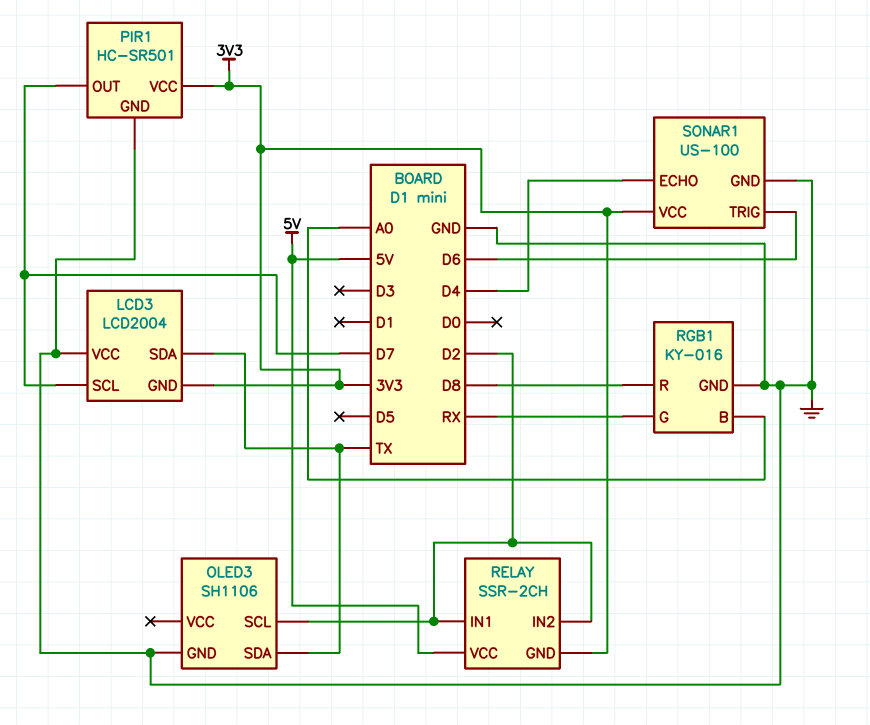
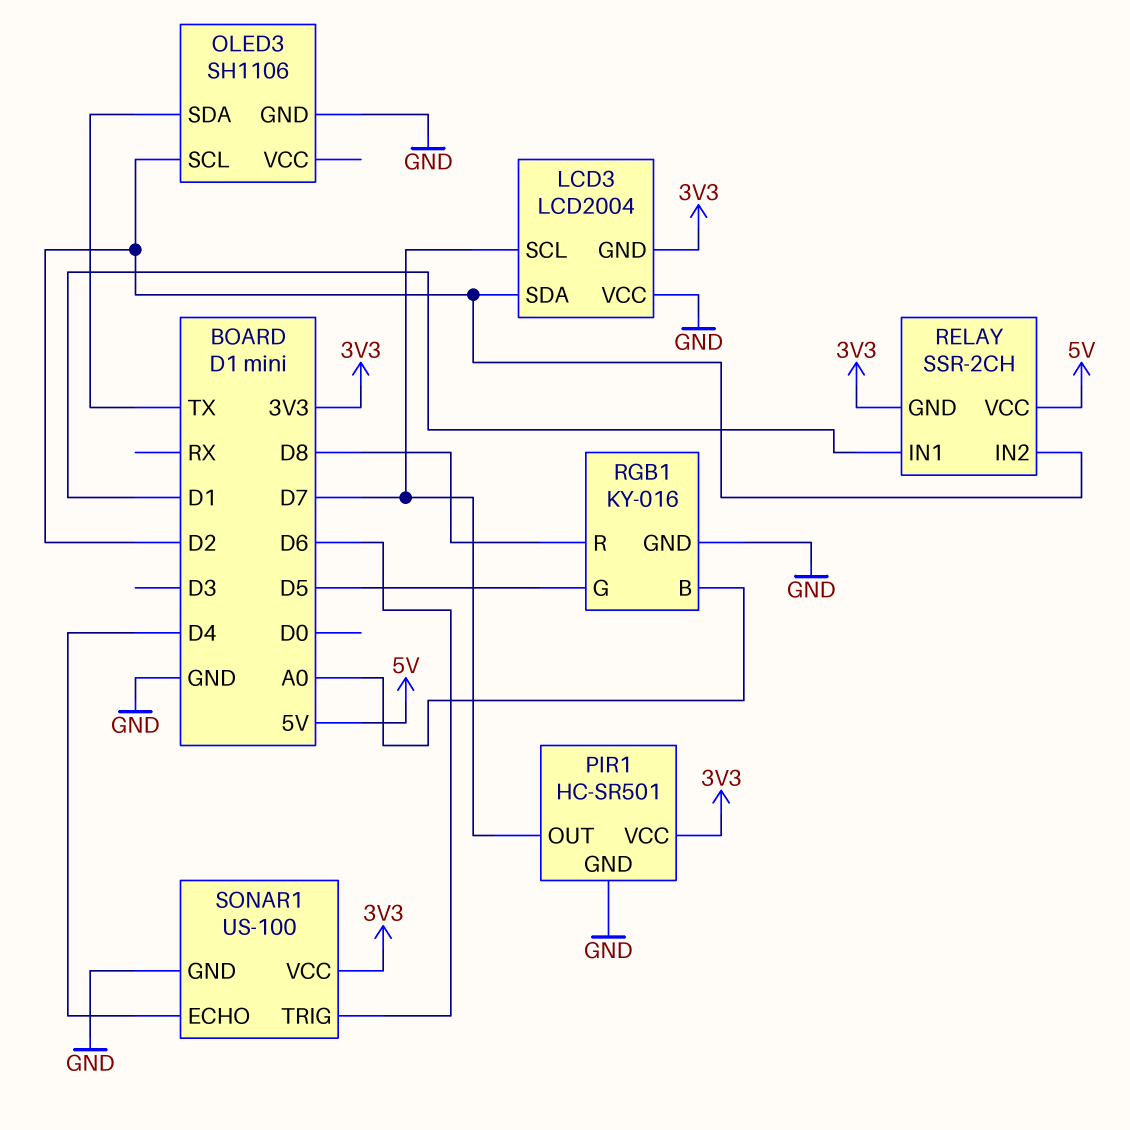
LCD3 pin SDA: TX -> D2
RELAY pin IN1: D2 -> D1
RGB1 pin G: RX -> D5

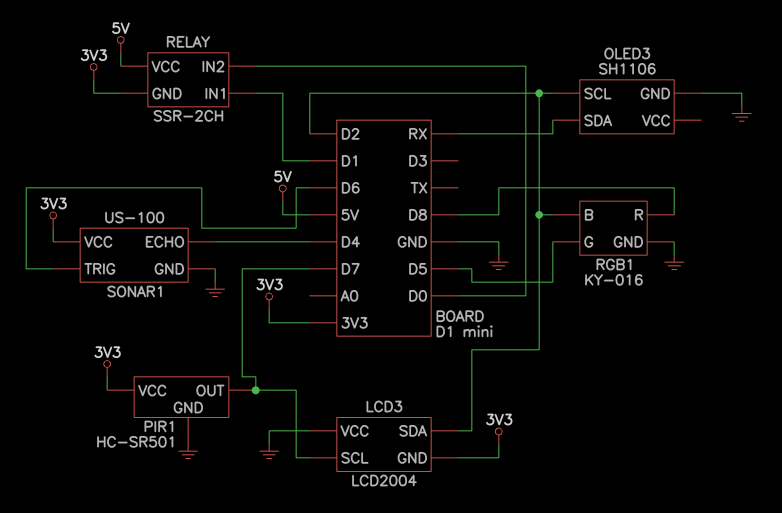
OLED3 pin SDA: TX -> RX
RELAY pin IN2: D2 -> D0
RGB1 pin B: A0 -> D2

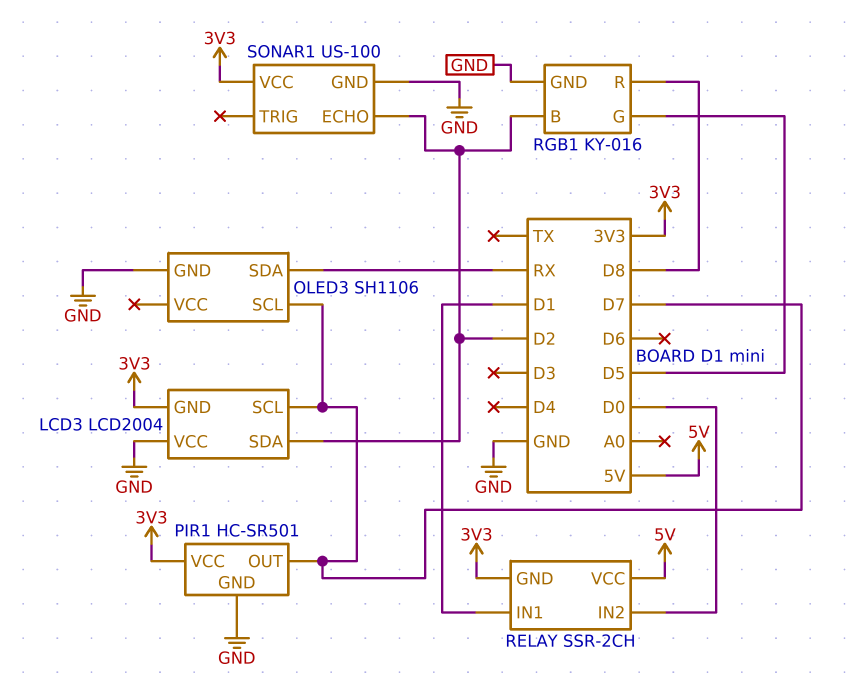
OLED3 pin SCL: D2 -> D7
SONAR1 pin ECHO: D4 -> D2
SONAR1 pin TRIG: D6 -> none

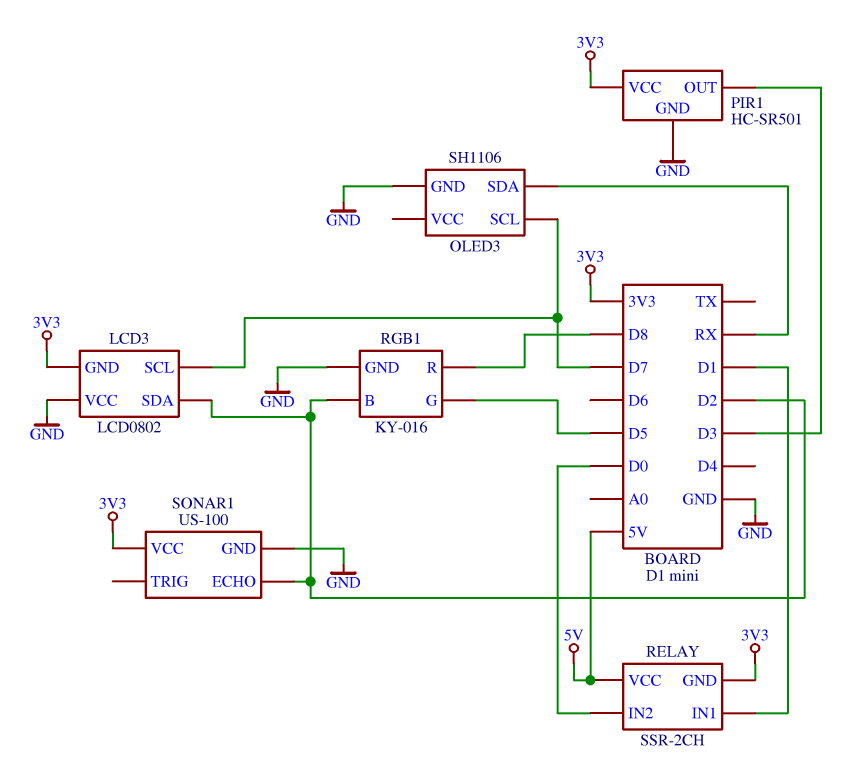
LCD3: LCD2004 -> LCD0802
PIR1 pin OUT: D7 -> D3

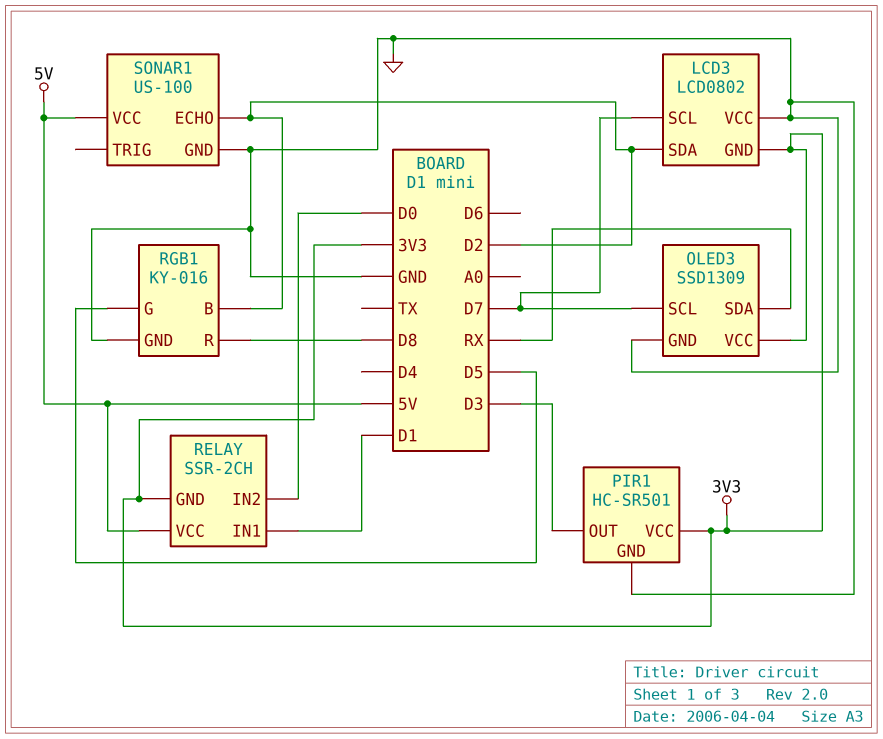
OLED3: SH1106 -> SSD1309
OLED3 pin VCC: none -> 3V3
SONAR1 pin VCC: 3V3 -> 5V

